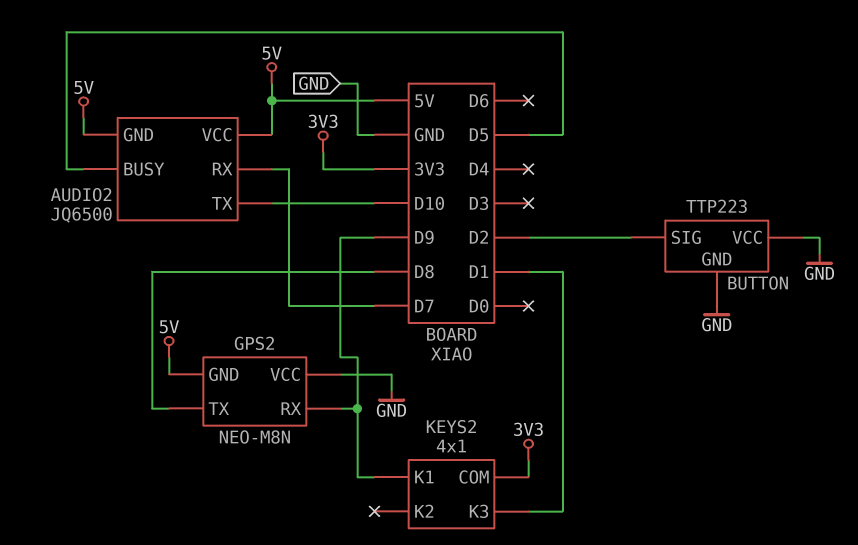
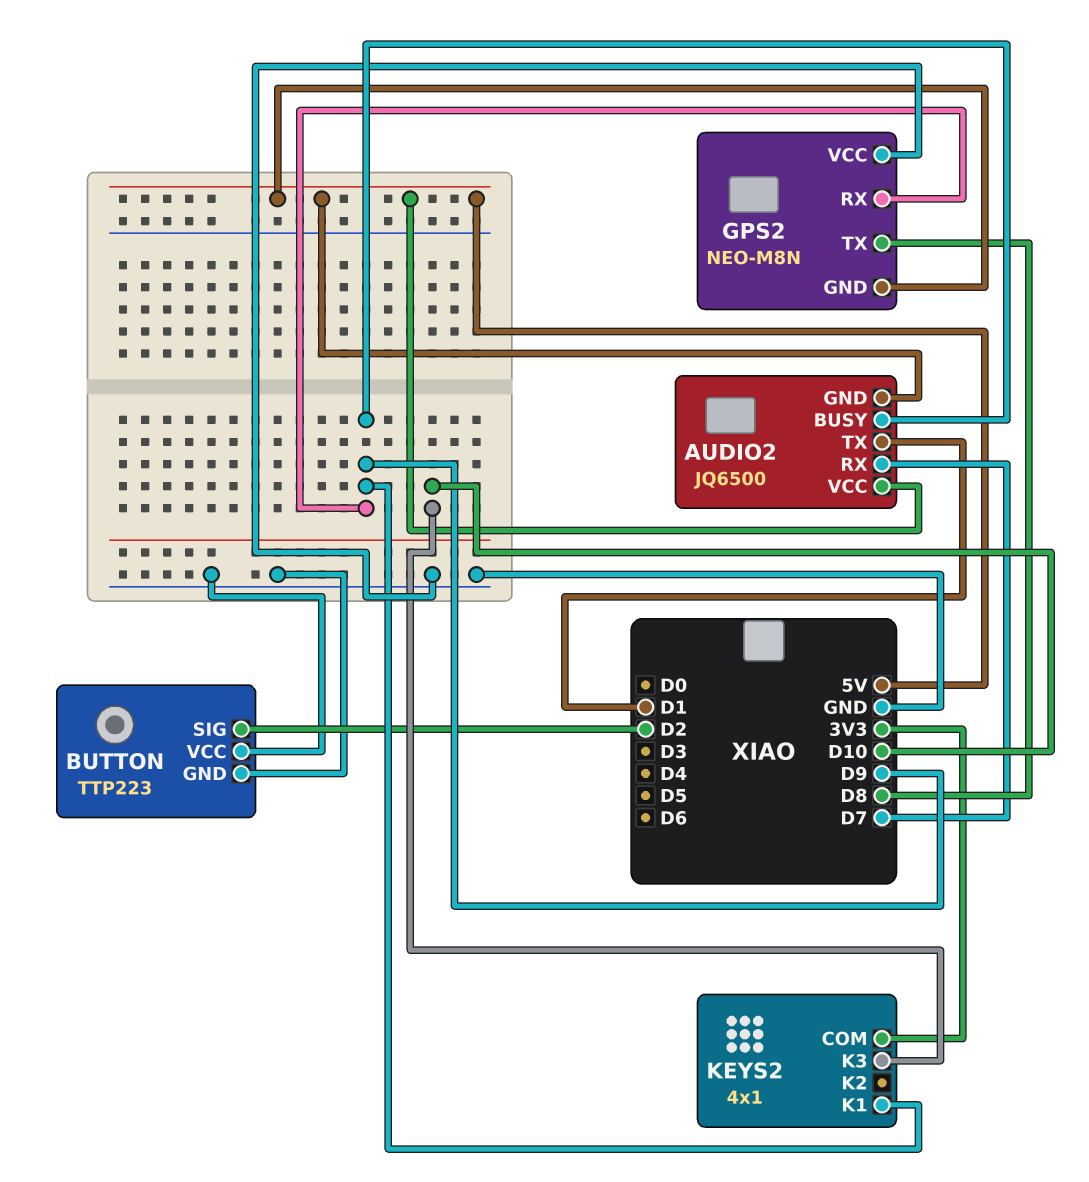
AUDIO2 pin BUSY: D5 -> D9
AUDIO2 pin TX: D10 -> D1
KEYS2 pin K3: D1 -> D10

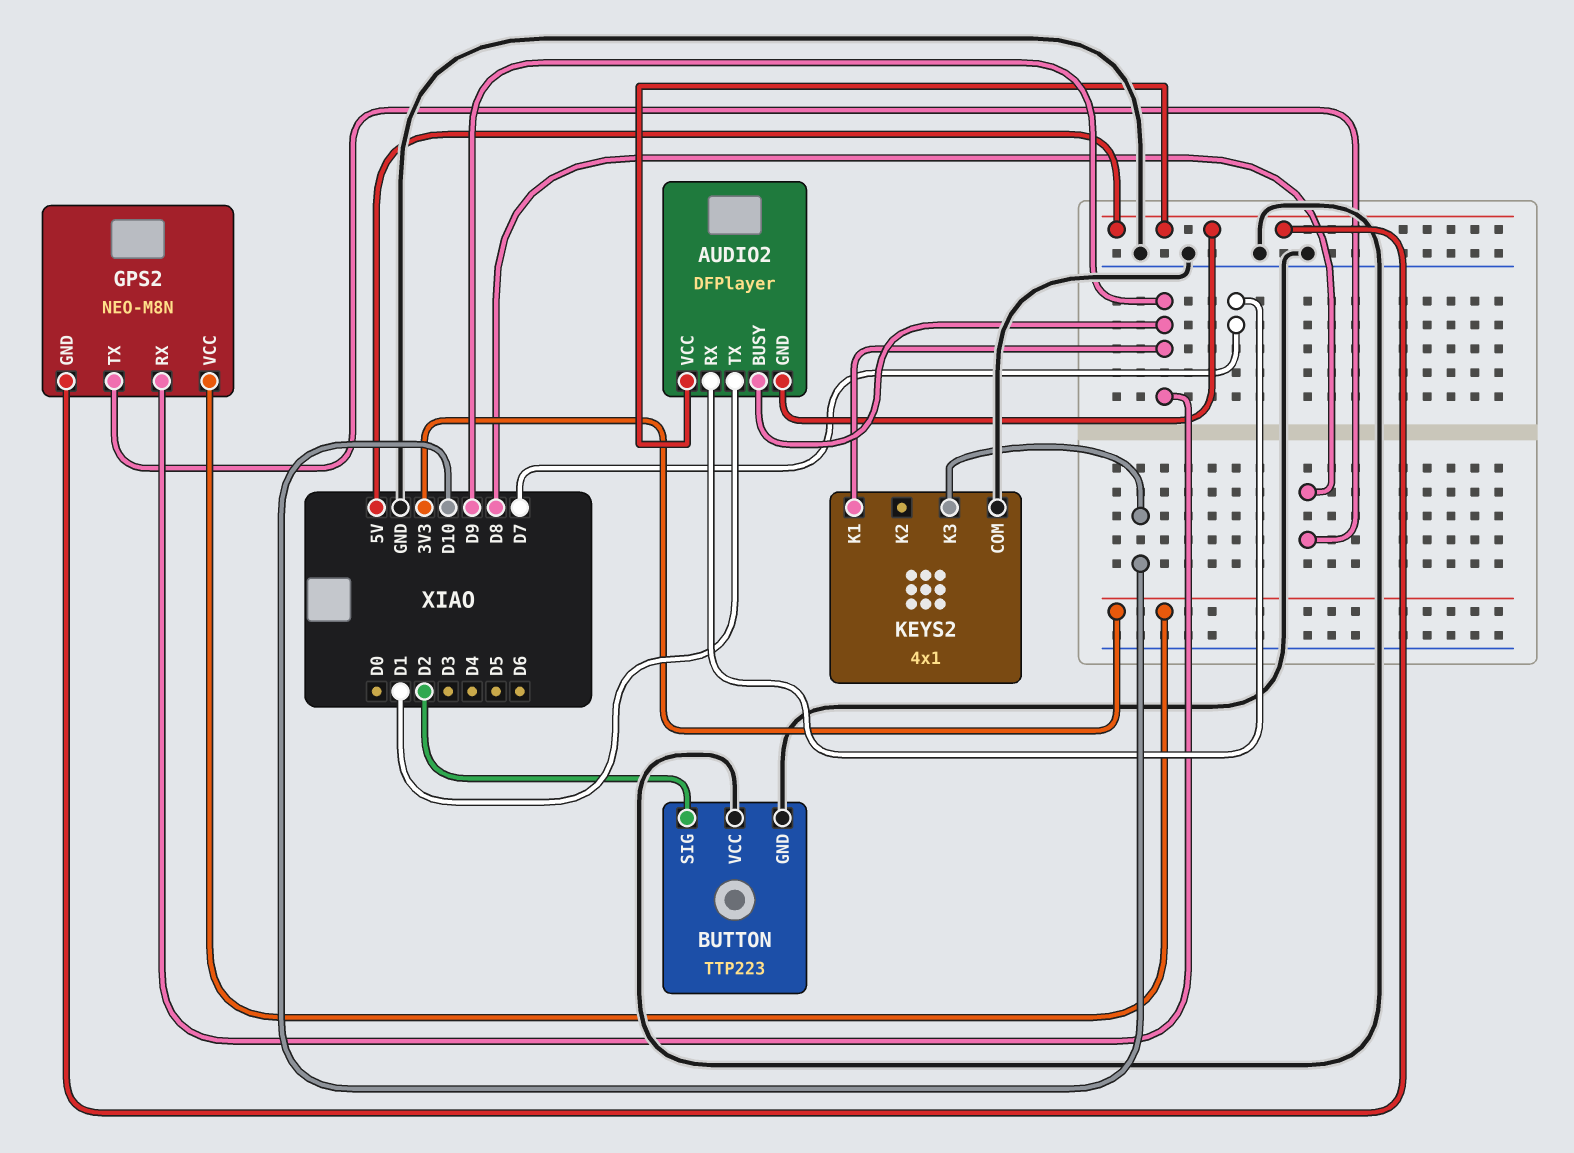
AUDIO2: JQ6500 -> DFPlayer
GPS2 pin VCC: GND -> 3V3
KEYS2 pin COM: 3V3 -> GND

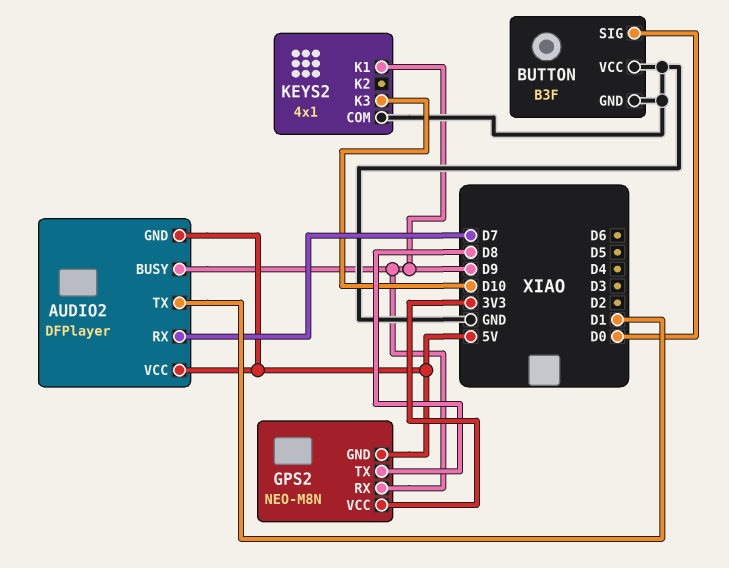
BUTTON: TTP223 -> B3F
BUTTON pin SIG: D2 -> D0

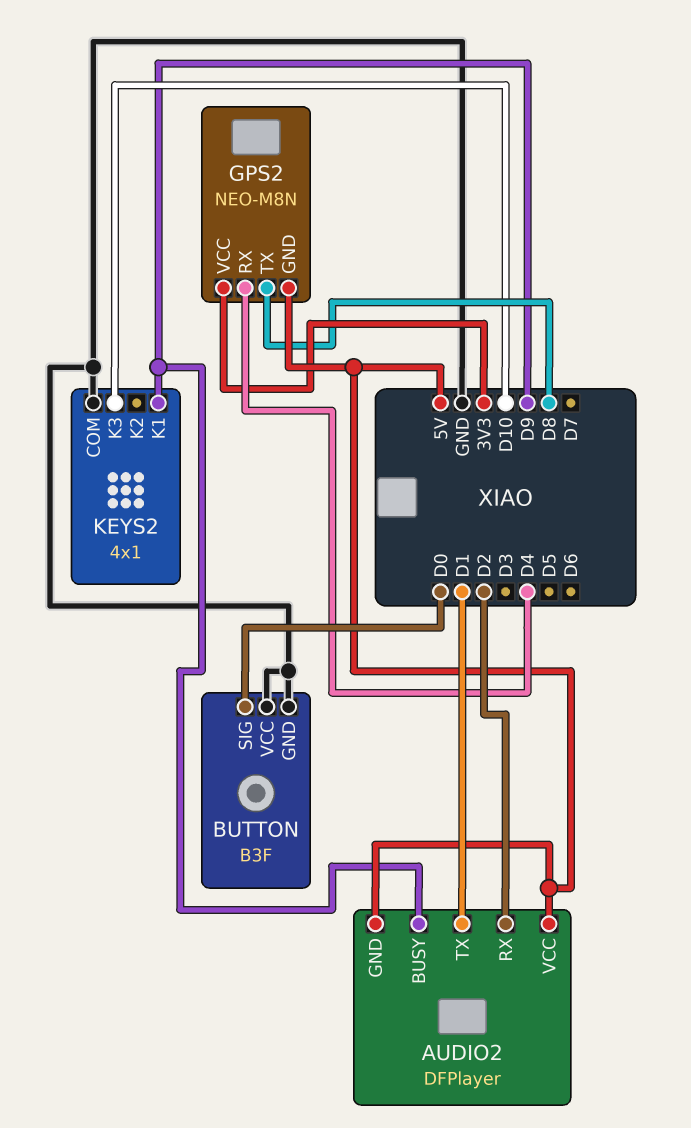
AUDIO2 pin RX: D7 -> D2
GPS2 pin RX: D9 -> D4

